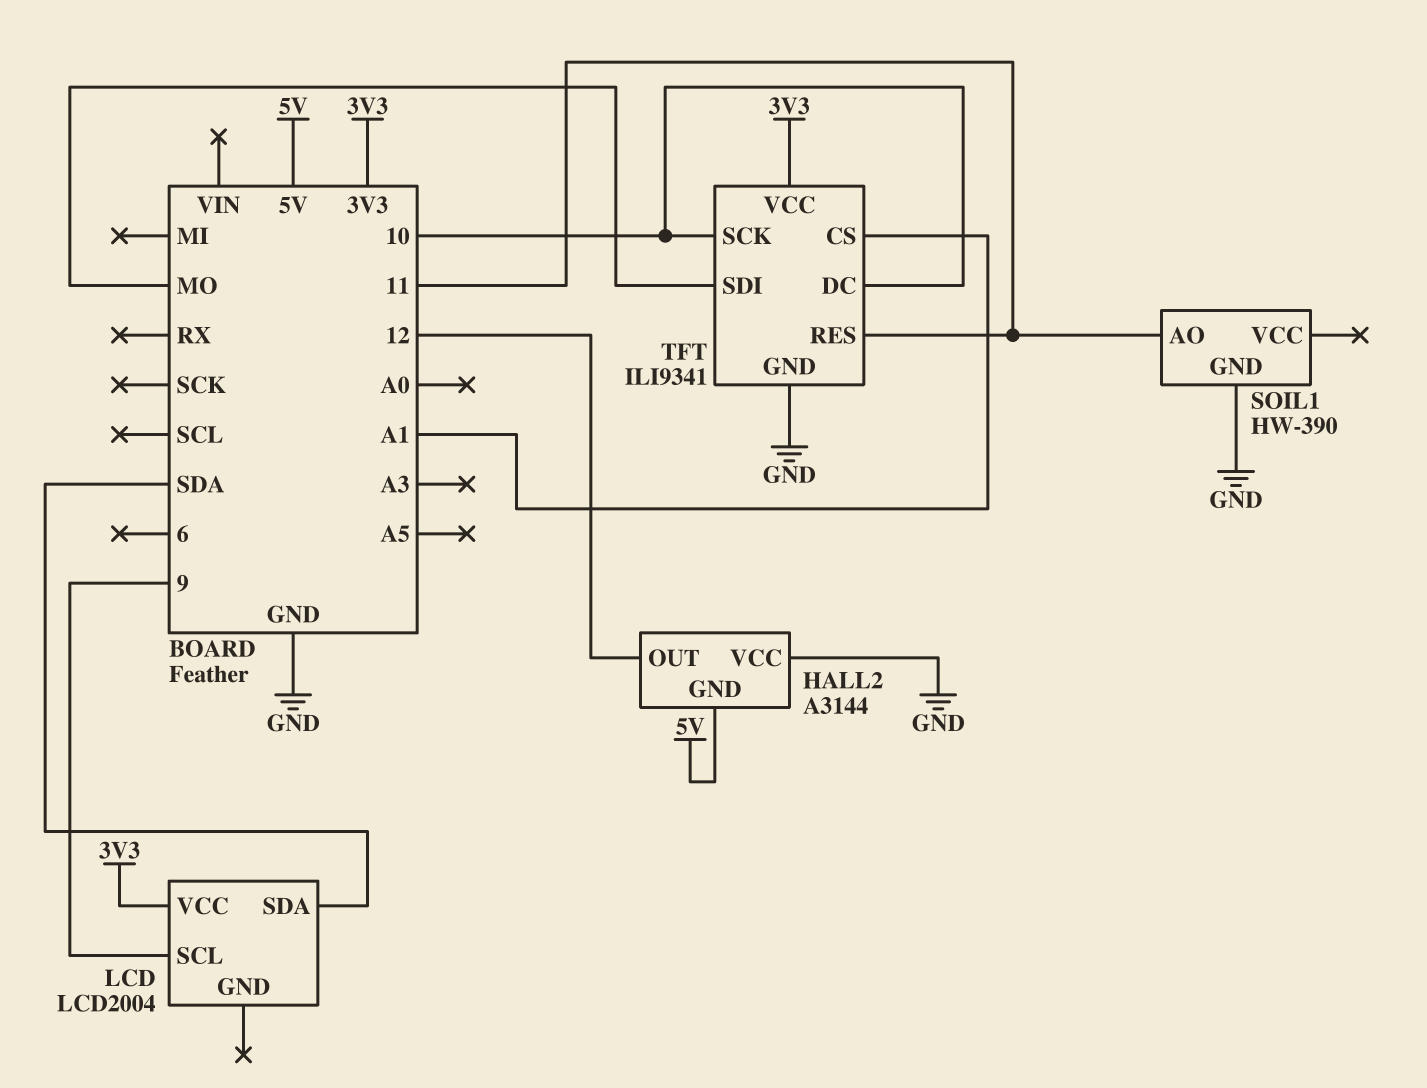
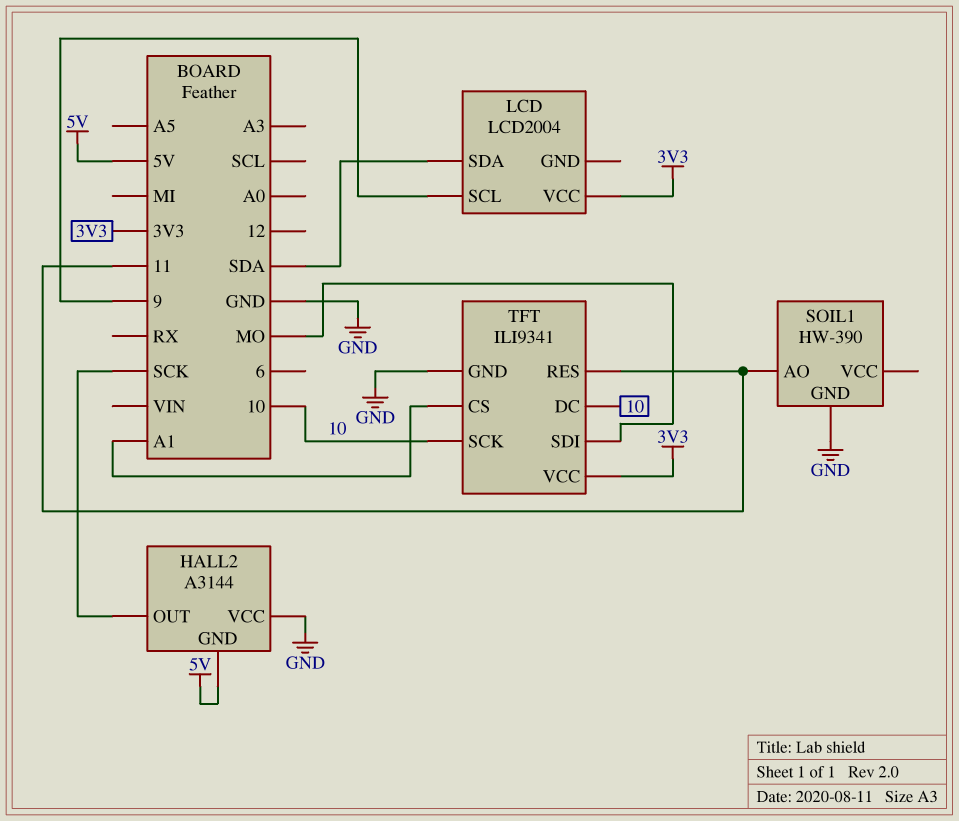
HALL2 pin OUT: 12 -> SCK

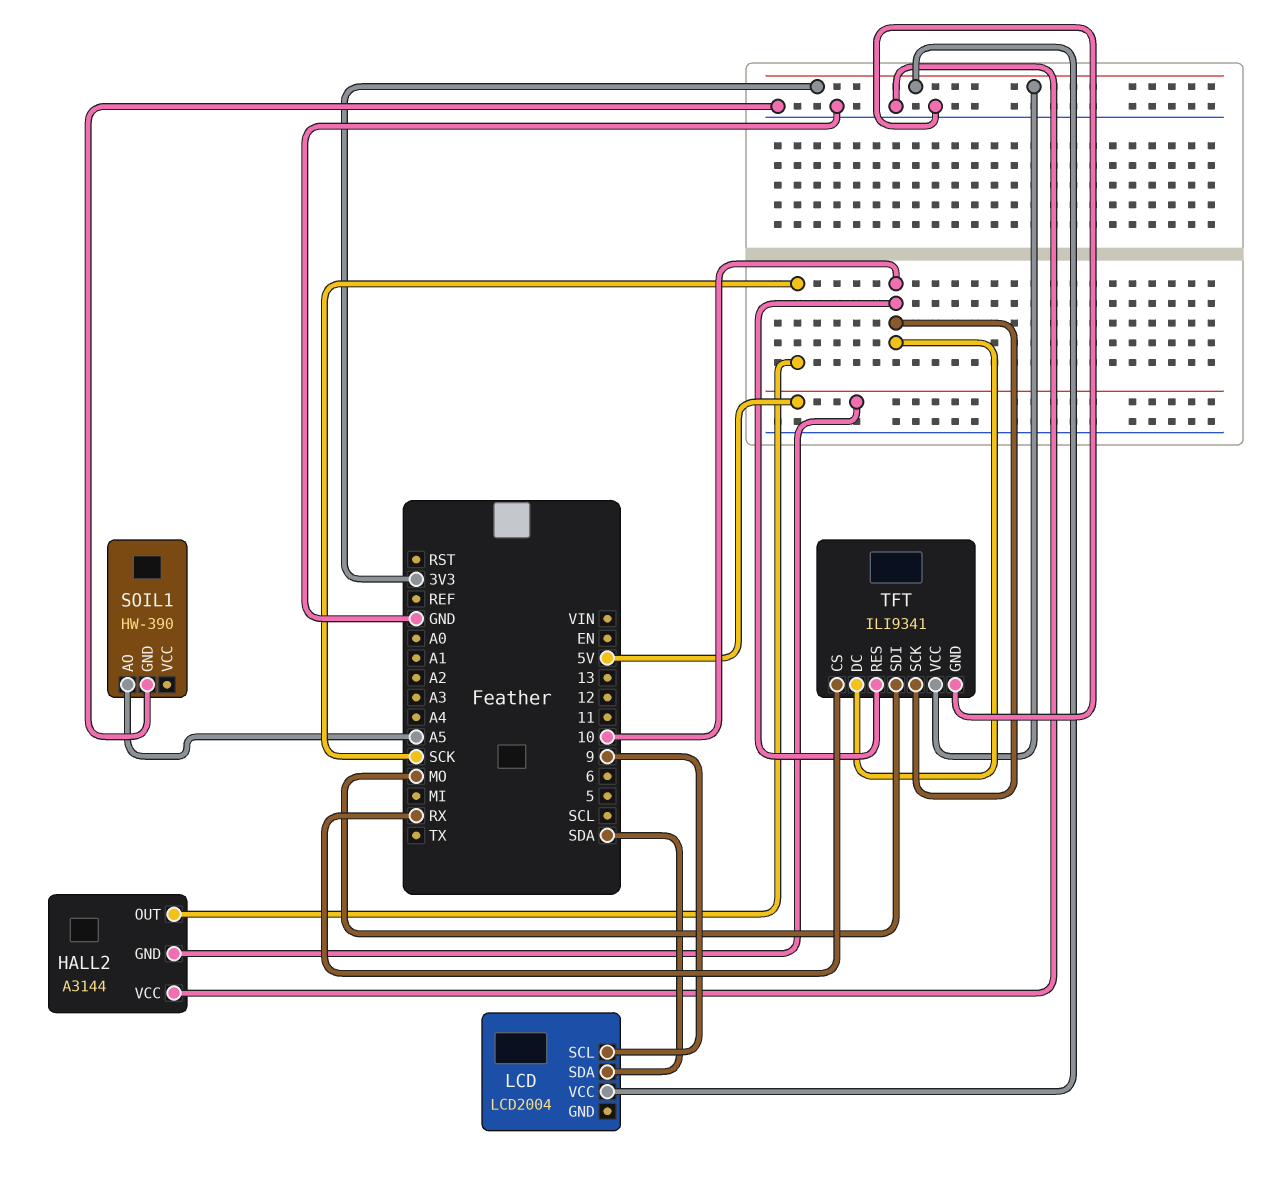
SOIL1 pin AO: 11 -> A5
TFT pin CS: A1 -> RX
TFT pin RES: 11 -> 10

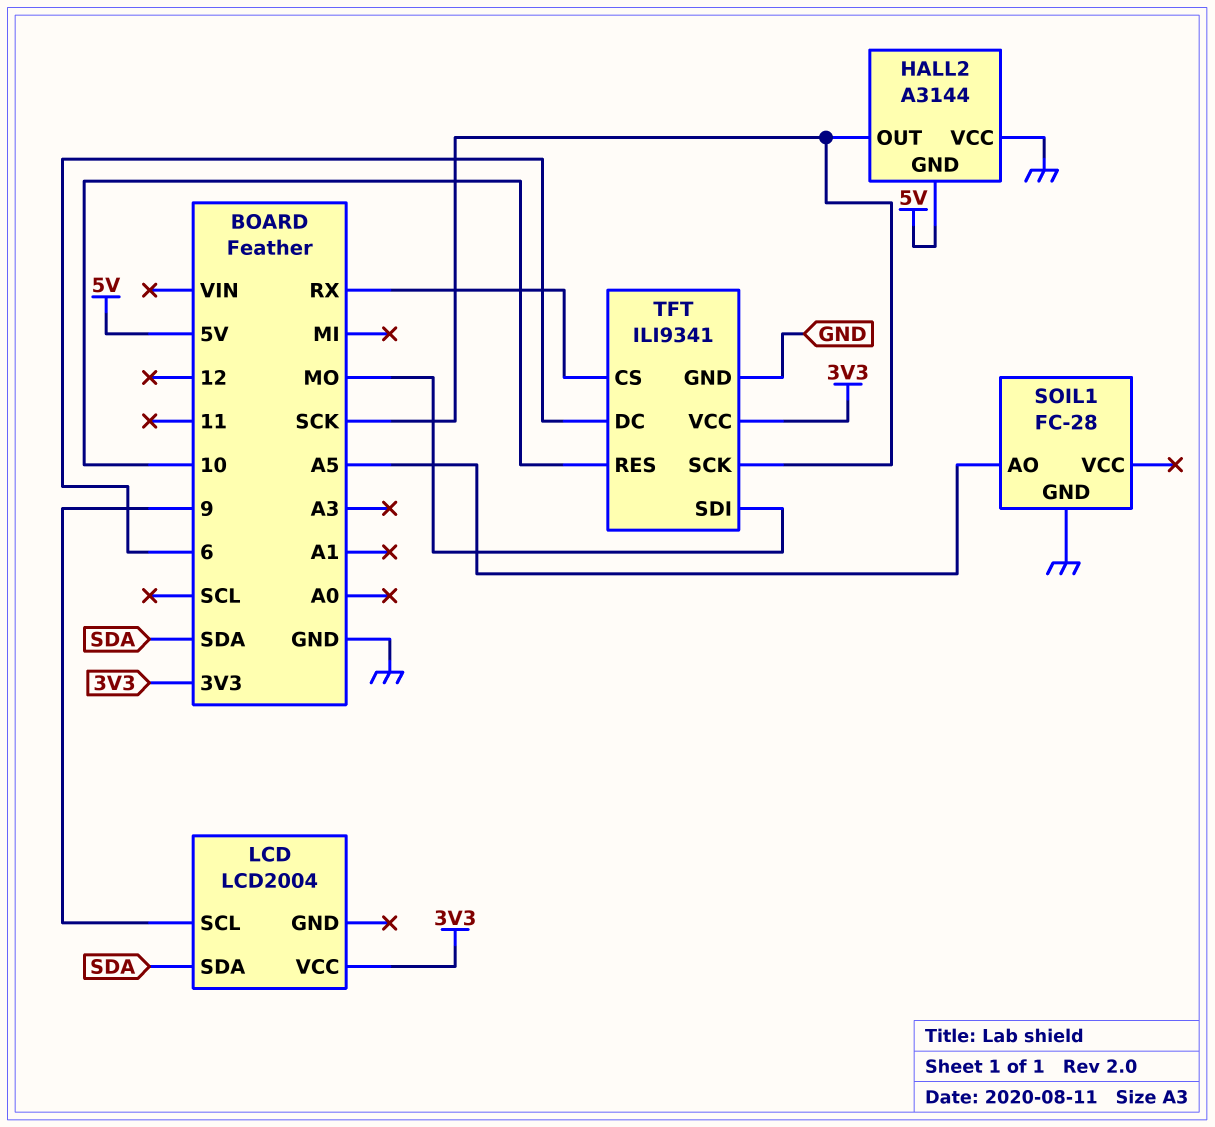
SOIL1: HW-390 -> FC-28
TFT pin DC: 10 -> 6
TFT pin SCK: 10 -> SCK

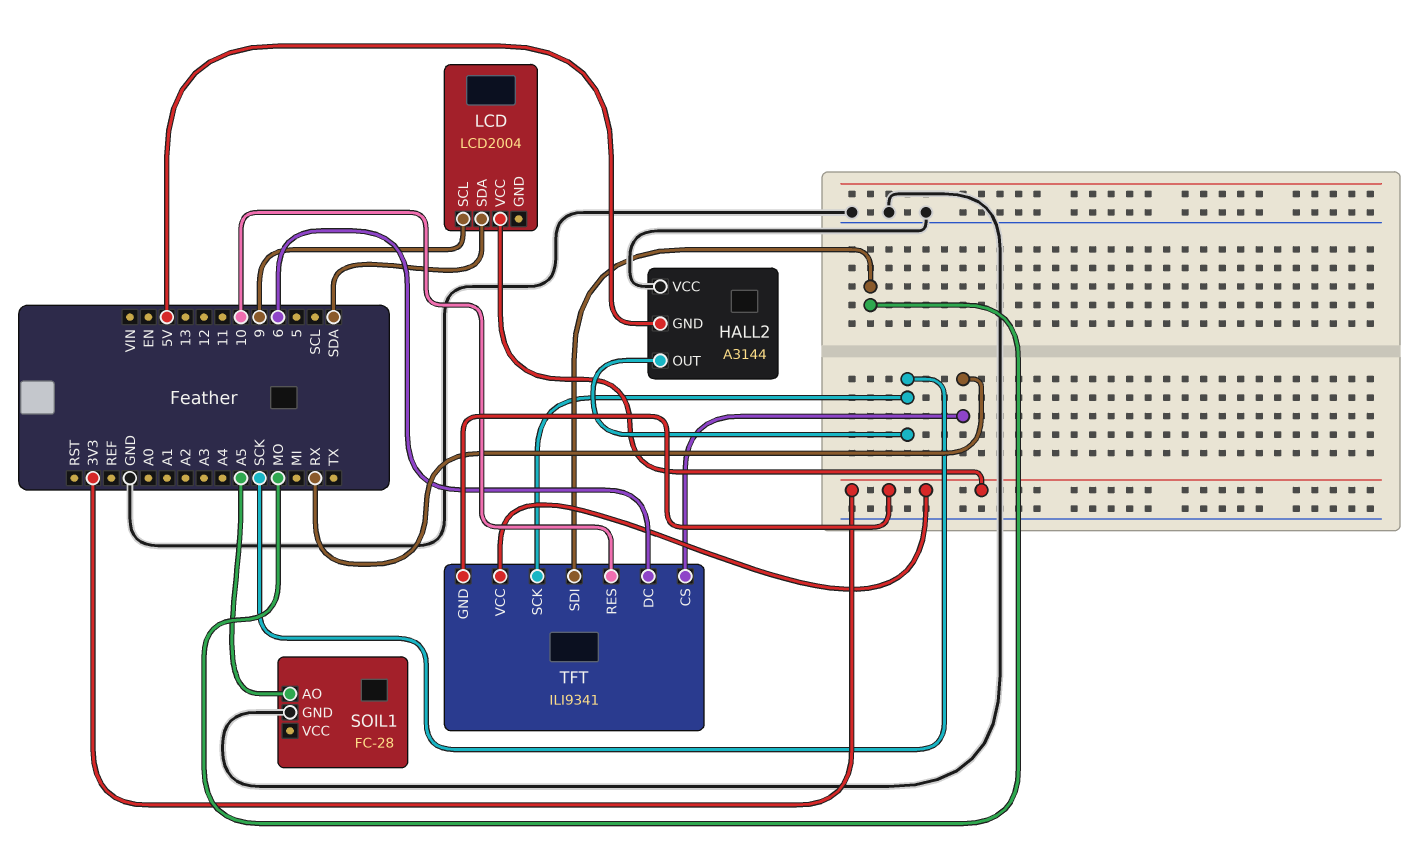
TFT pin GND: GND -> 3V3

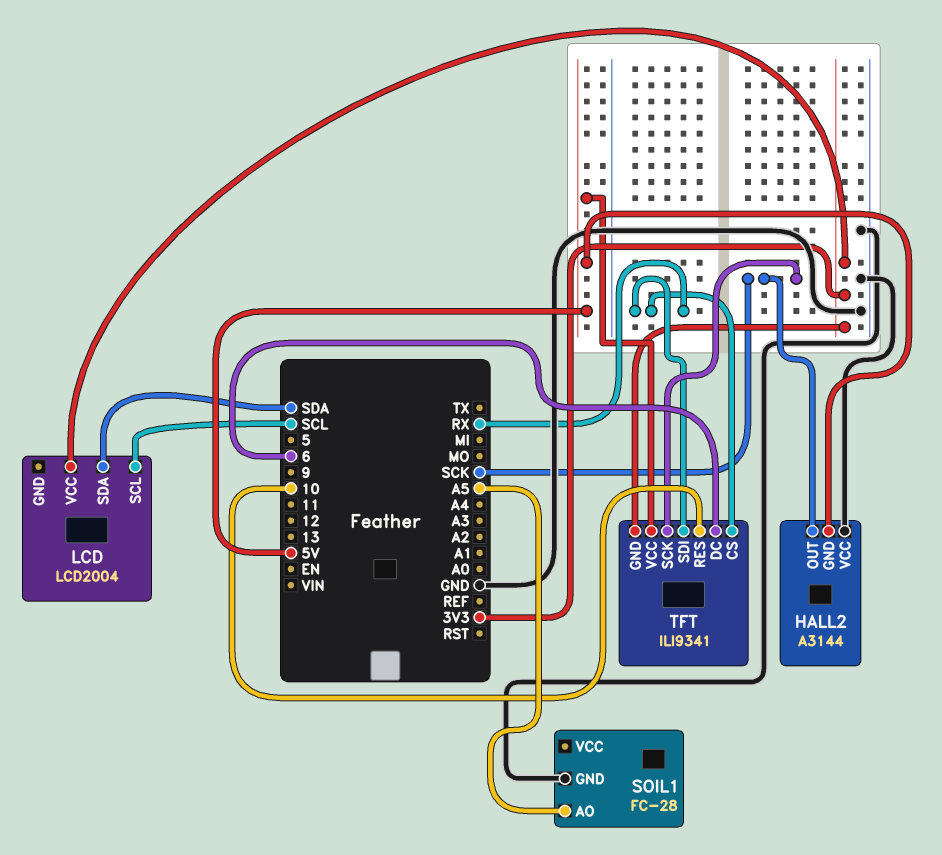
LCD pin SCL: 9 -> SCL
TFT pin SDI: MO -> RX
TFT pin VCC: 3V3 -> 5V

